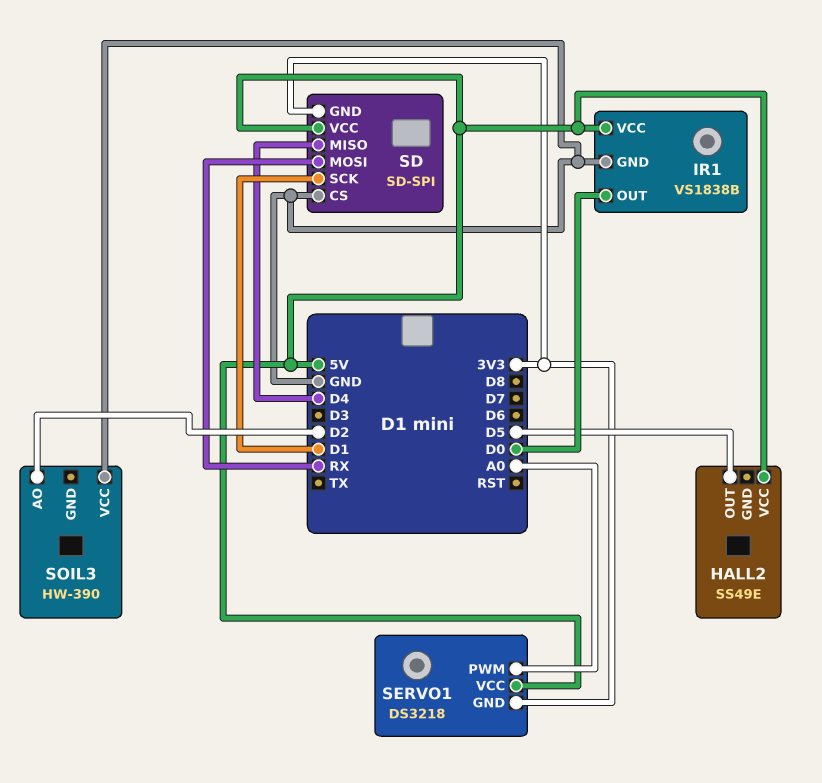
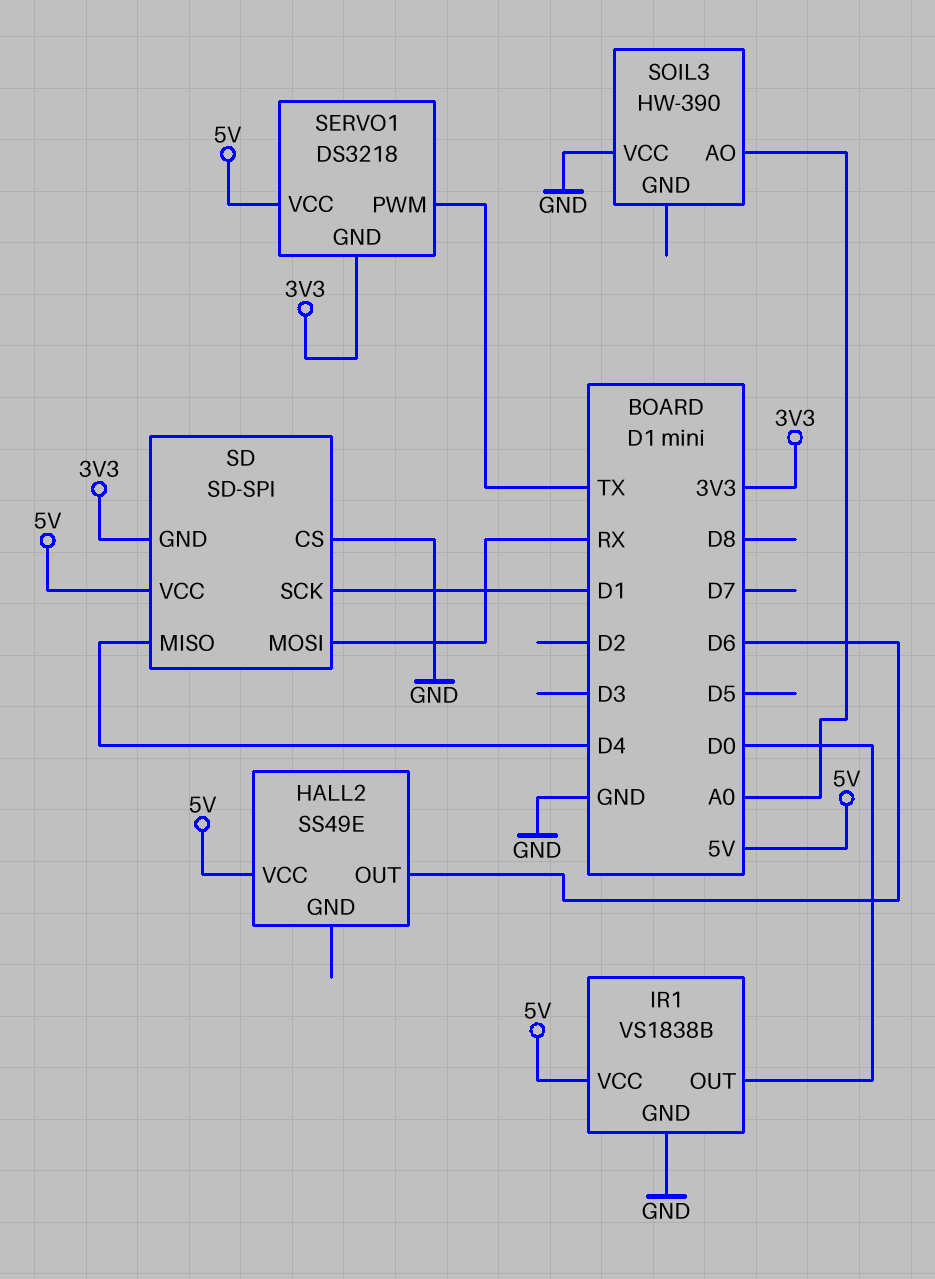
HALL2 pin OUT: D5 -> D6
SERVO1 pin PWM: A0 -> TX
SOIL3 pin AO: D2 -> A0

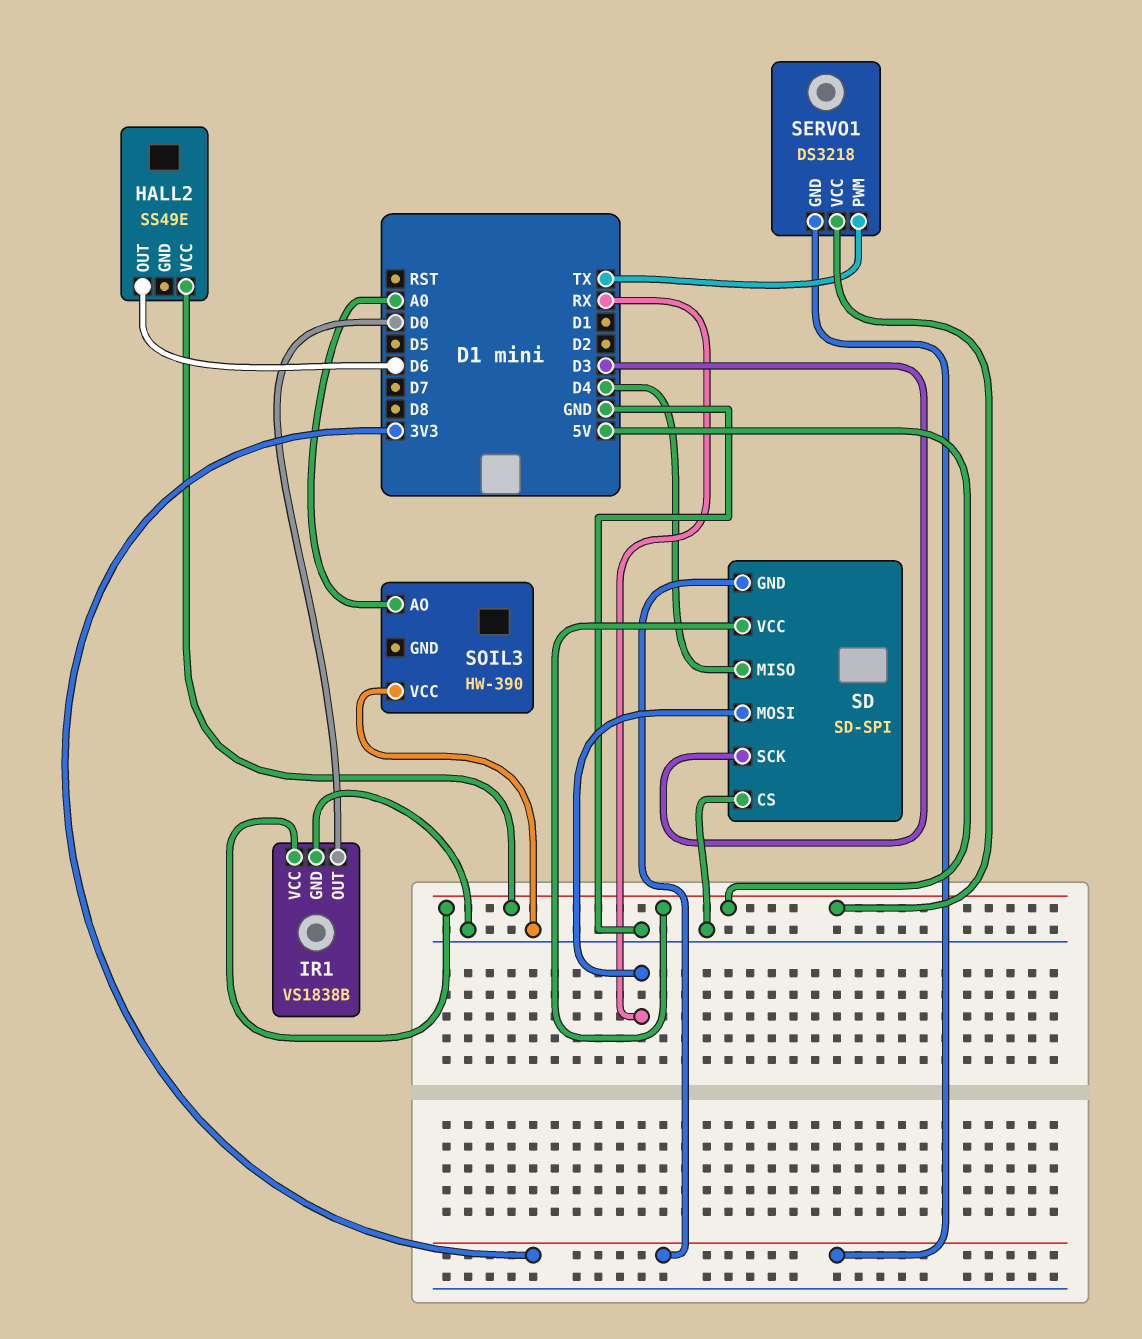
SD pin SCK: D1 -> D3

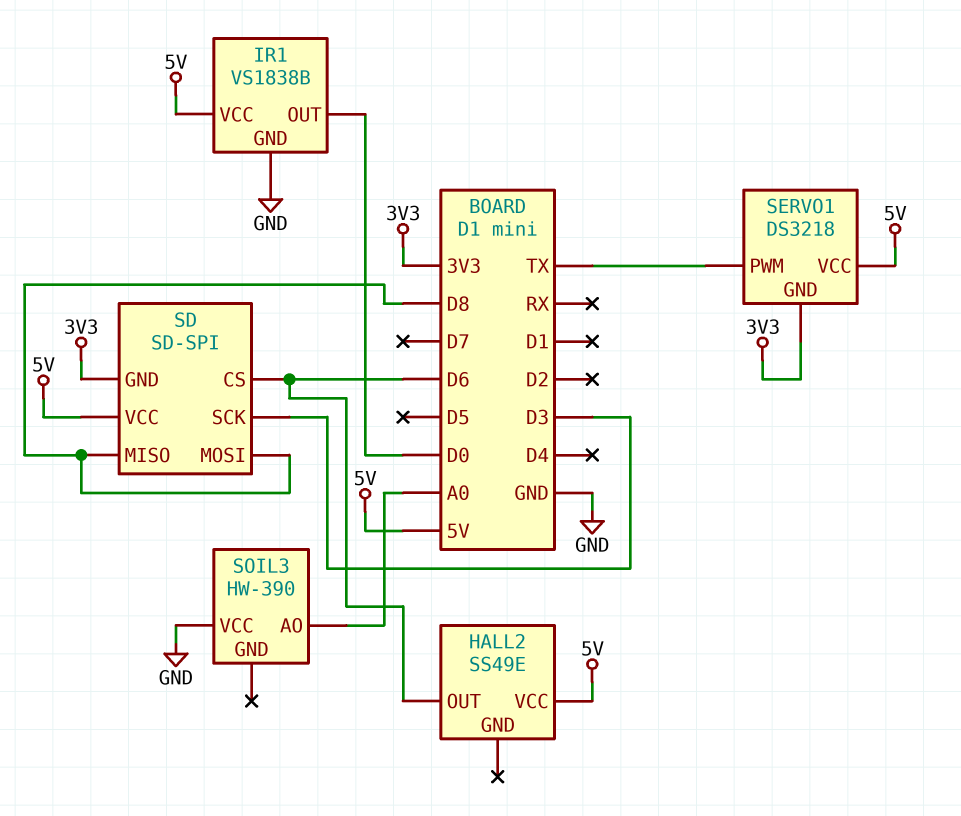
SD pin CS: GND -> D6
SD pin MISO: D4 -> D8
SD pin MOSI: RX -> D8

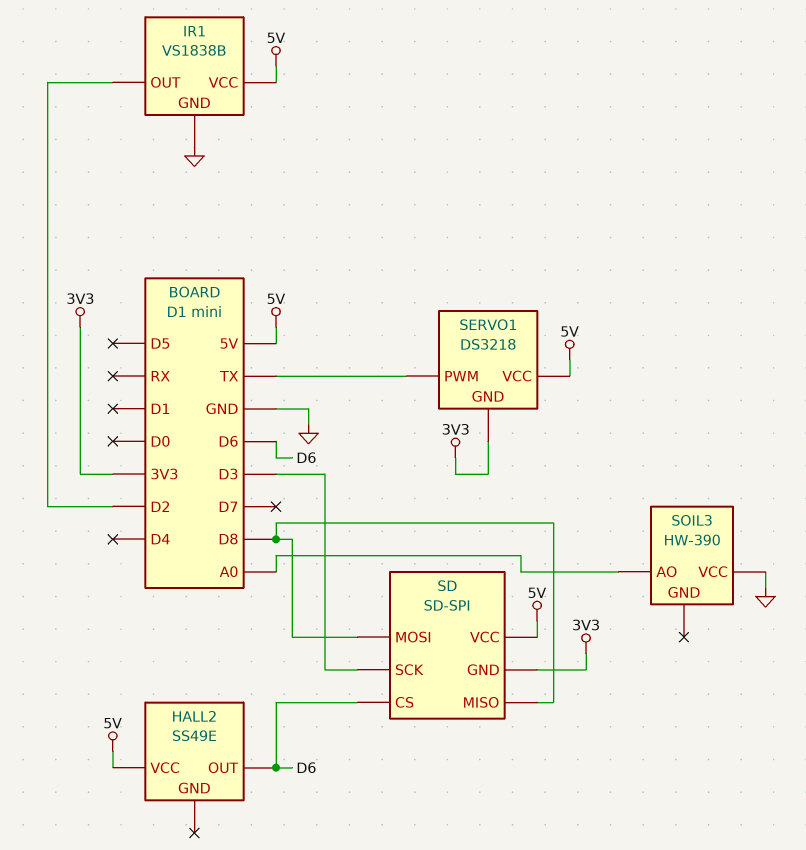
IR1 pin OUT: D0 -> D2

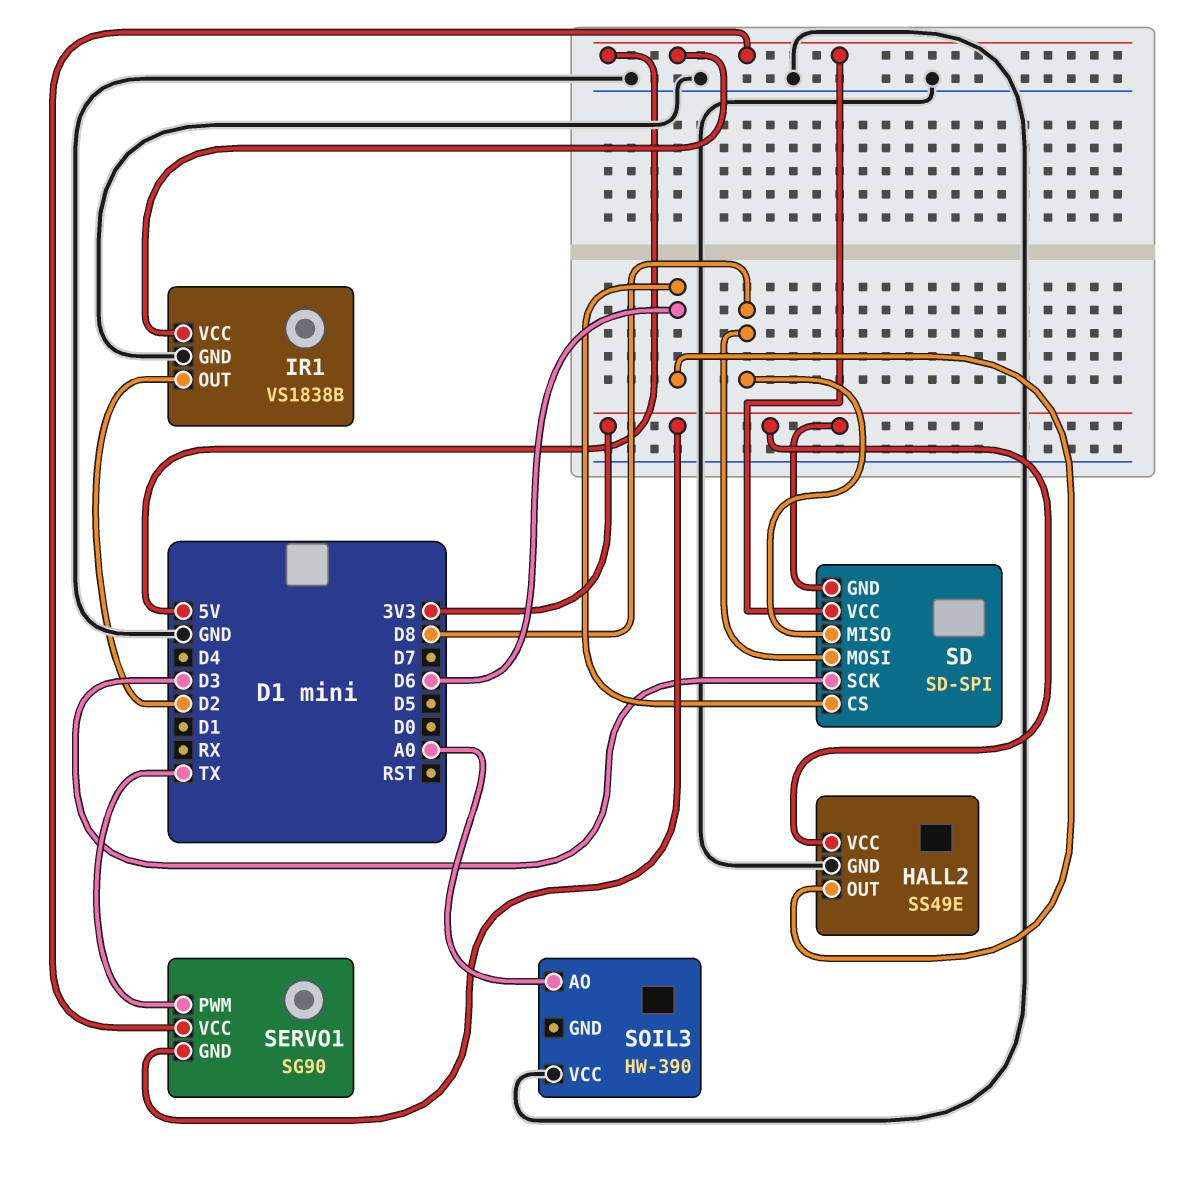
HALL2 pin GND: none -> GND
HALL2 pin VCC: 5V -> 3V3
SERVO1: DS3218 -> SG90

